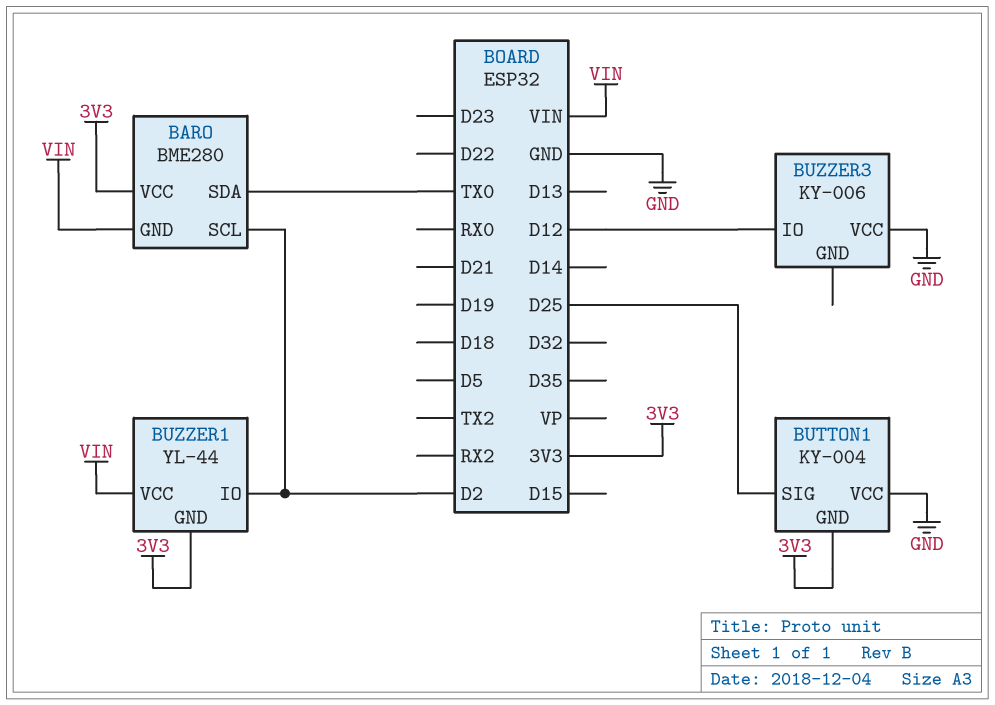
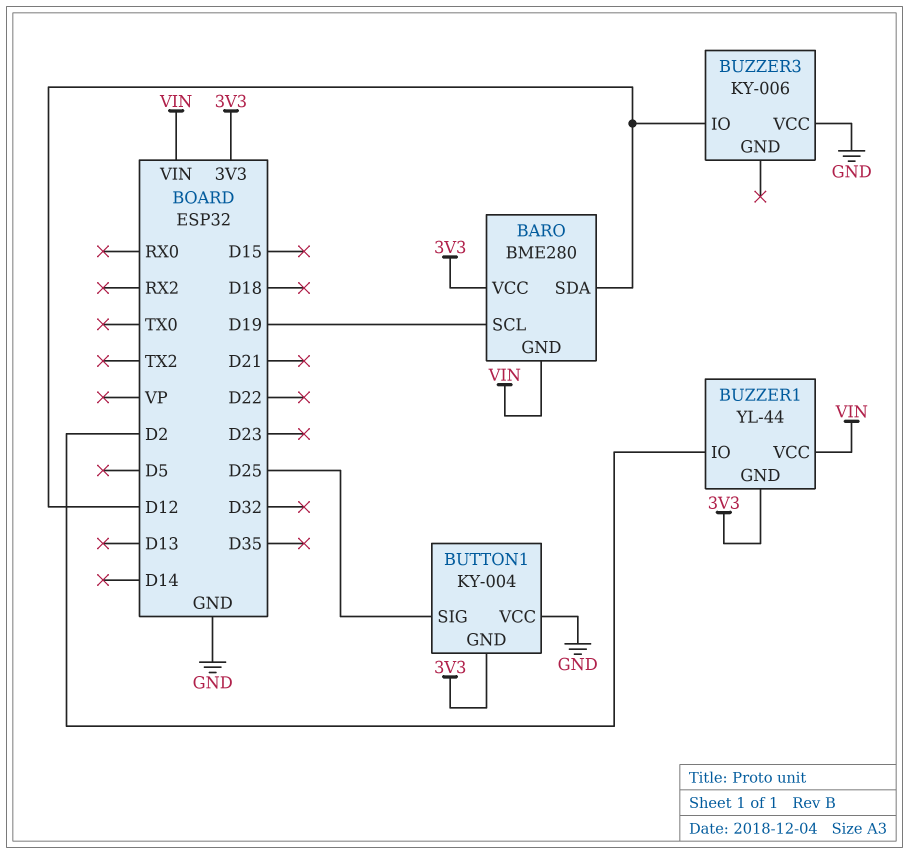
BARO pin SCL: D2 -> D19
BARO pin SDA: TX0 -> D12

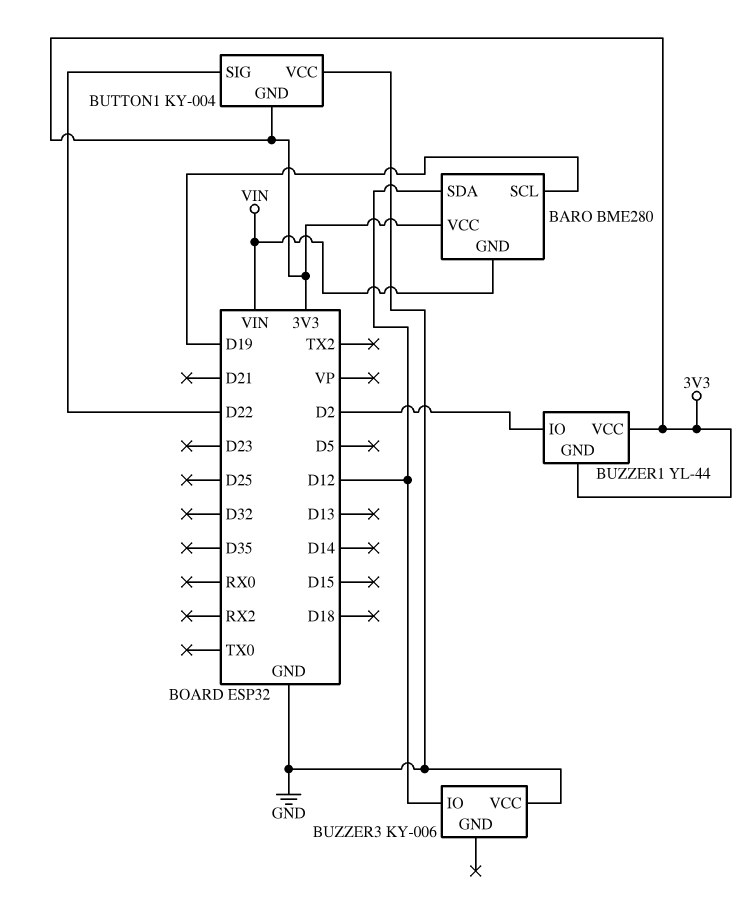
BUTTON1 pin SIG: D25 -> D22
BUZZER1 pin VCC: VIN -> 3V3

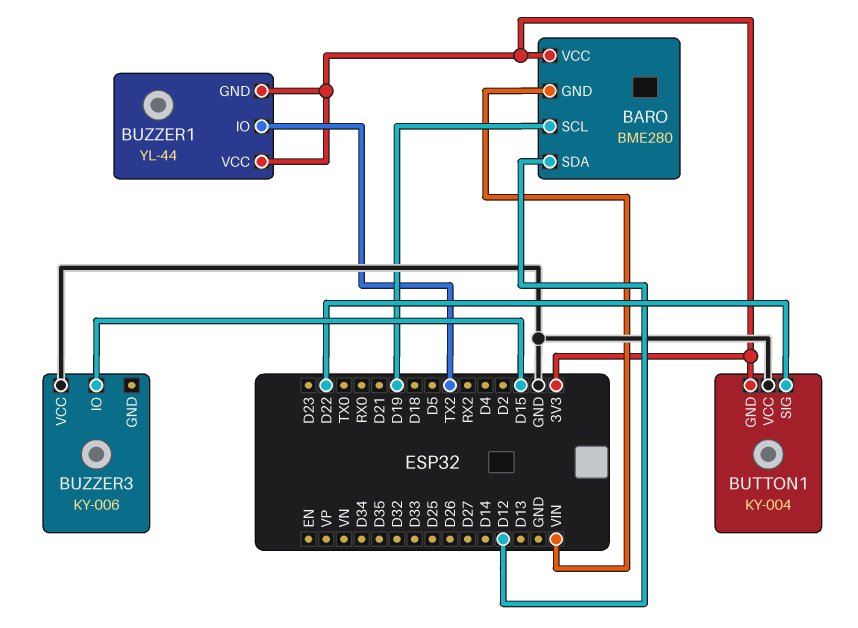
BUZZER1 pin IO: D2 -> TX2
BUZZER3 pin IO: D12 -> D15

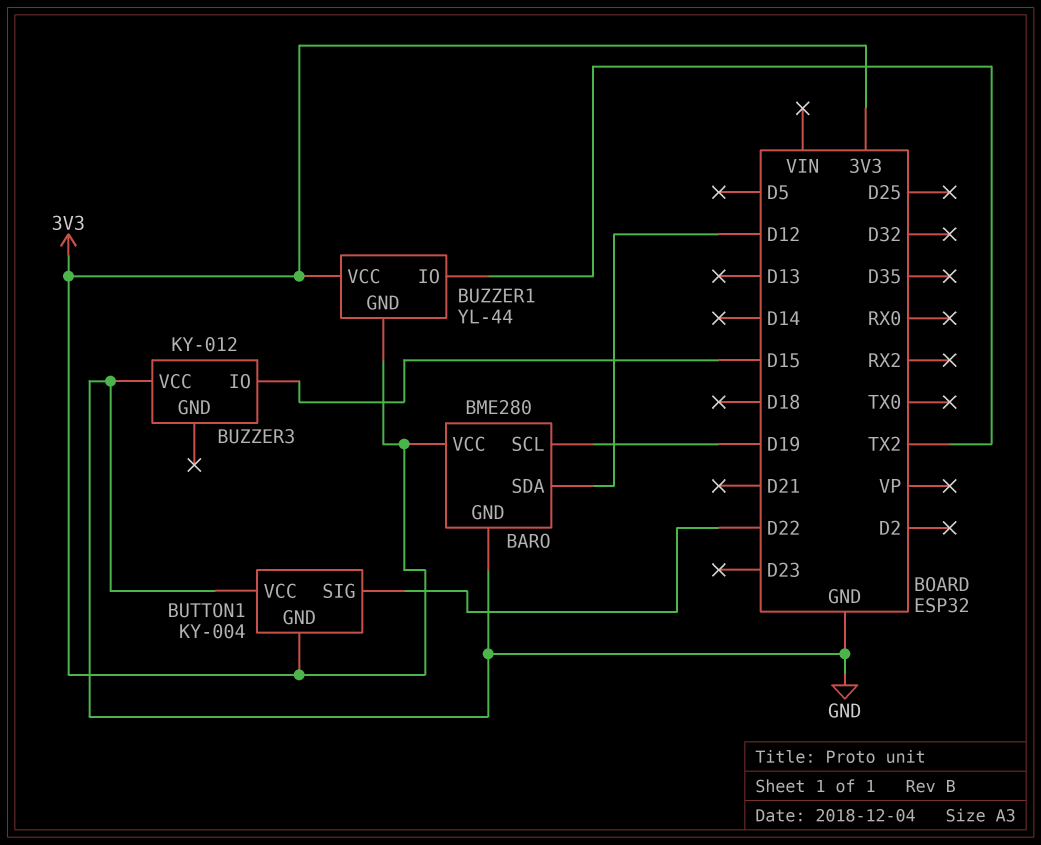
BARO pin GND: VIN -> GND
BUZZER3: KY-006 -> KY-012

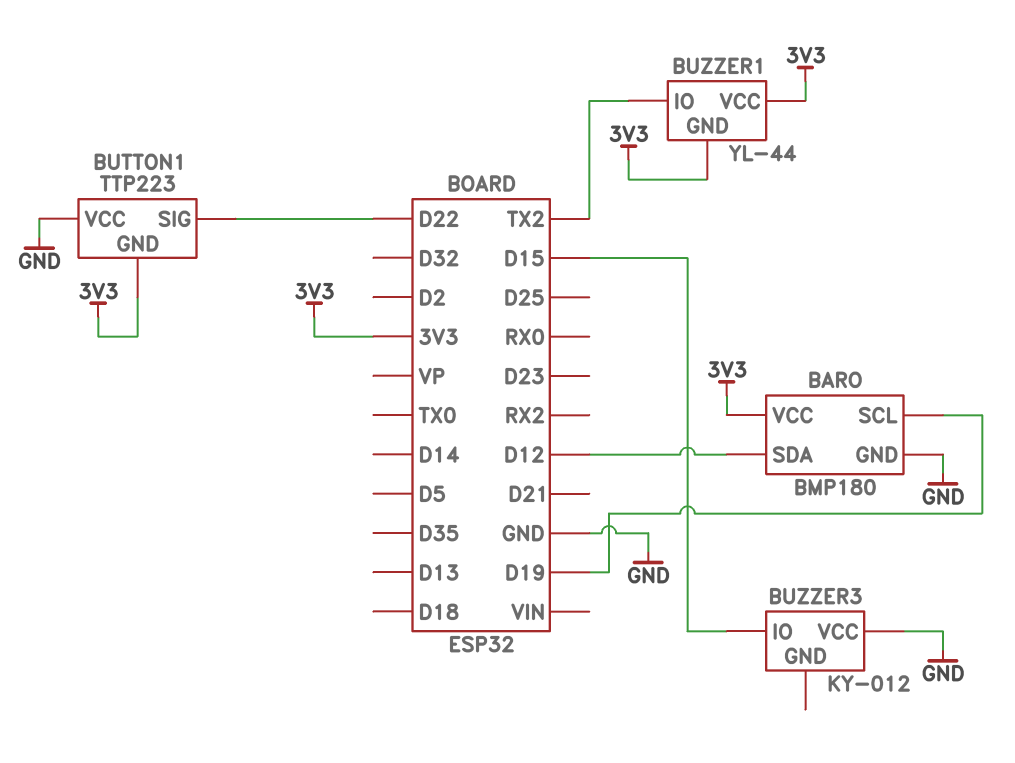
BARO: BME280 -> BMP180
BUTTON1: KY-004 -> TTP223

